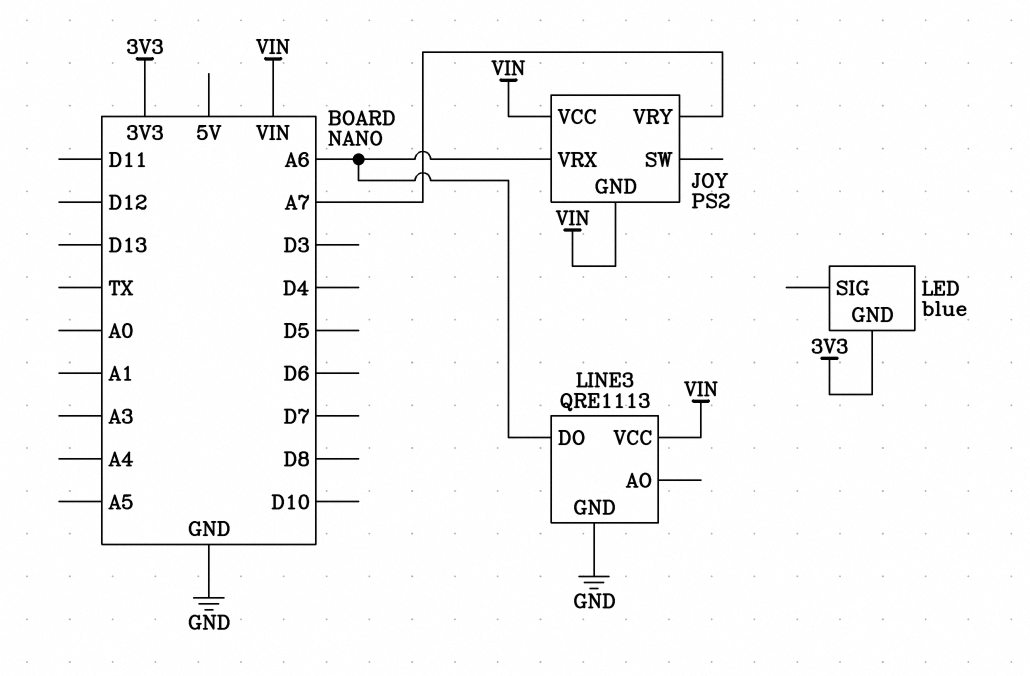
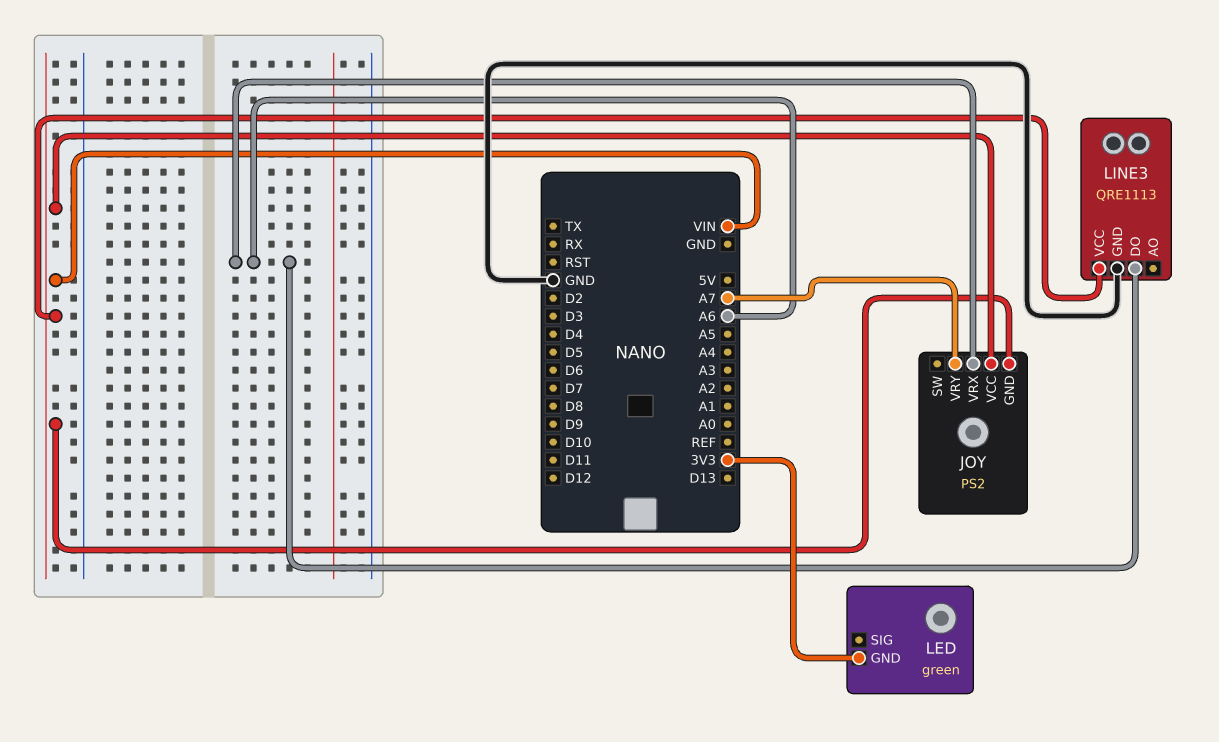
LED: blue -> green

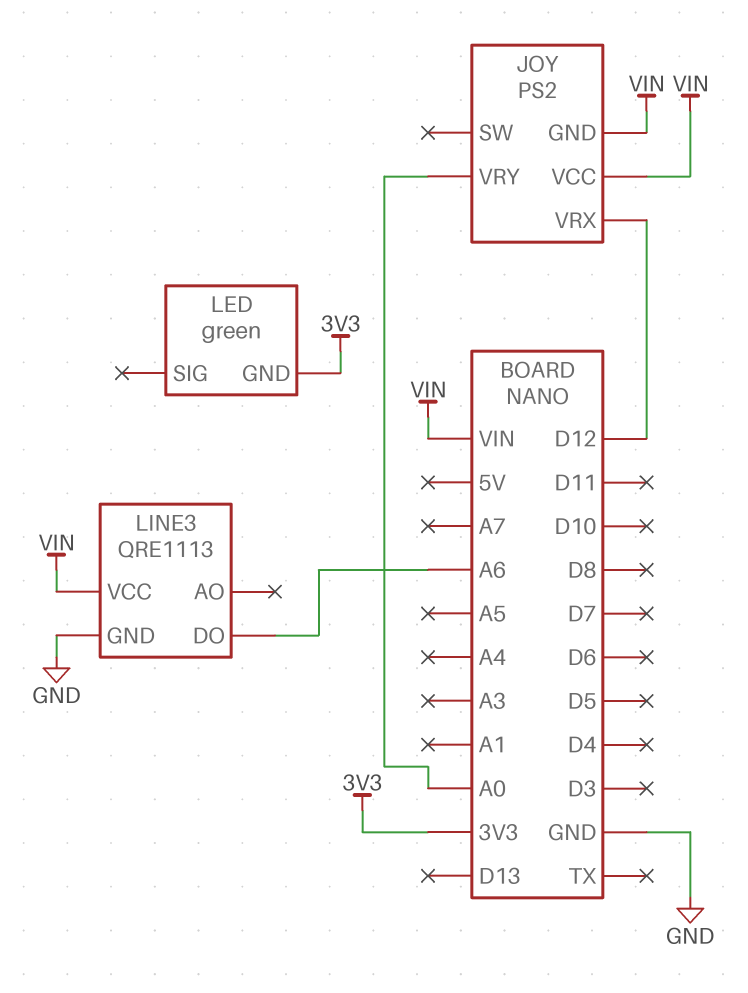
JOY pin VRX: A6 -> D12
JOY pin VRY: A7 -> A0

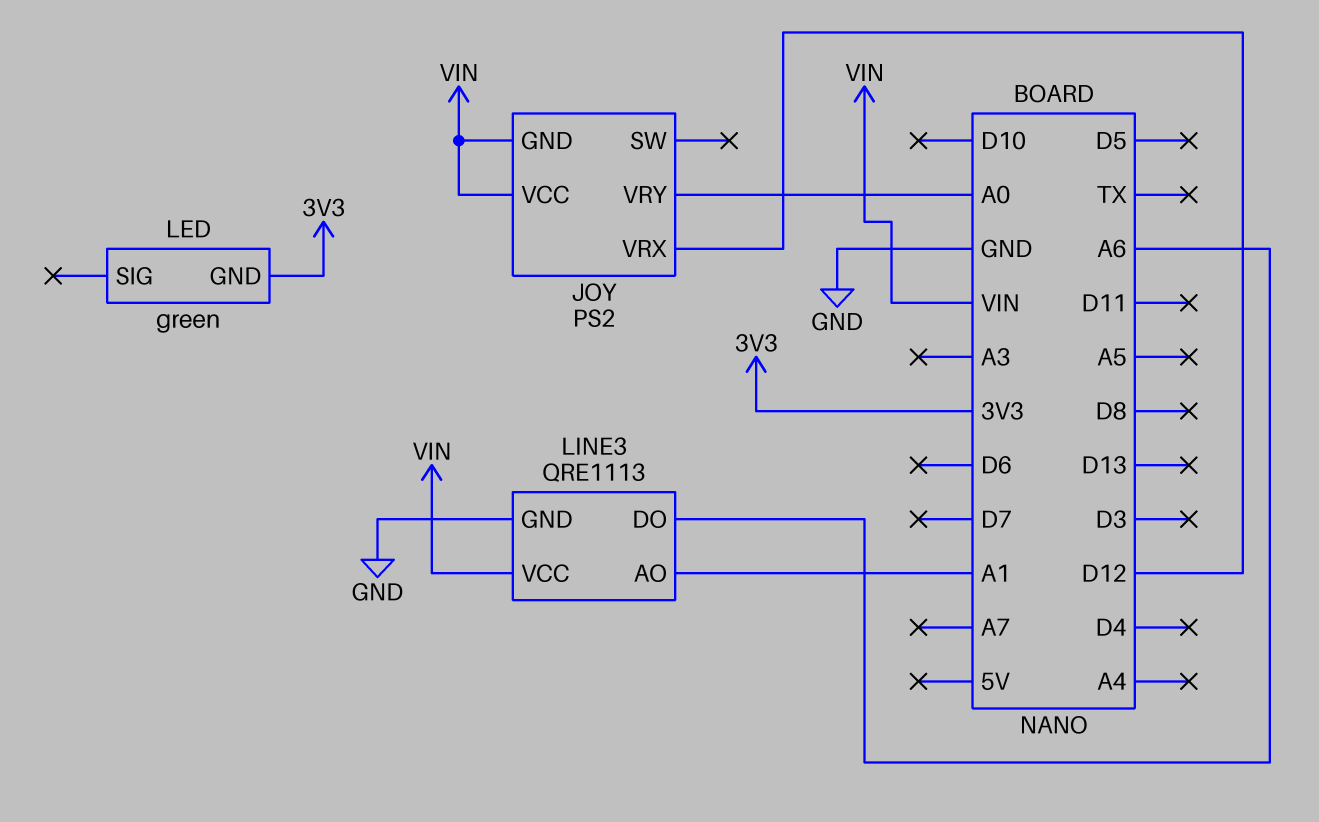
LINE3 pin AO: none -> A1

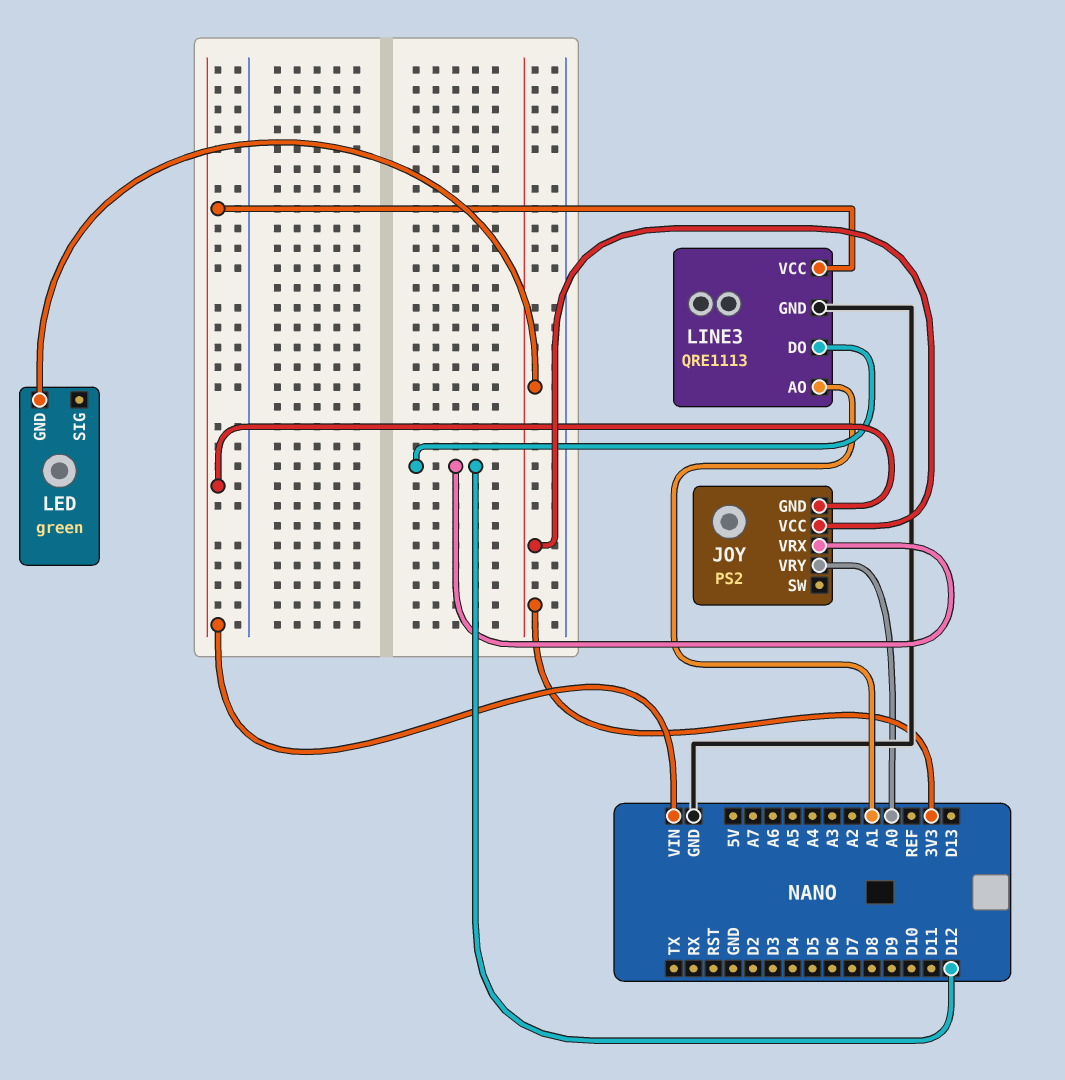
JOY pin VCC: VIN -> 3V3
LINE3 pin DO: A6 -> D12

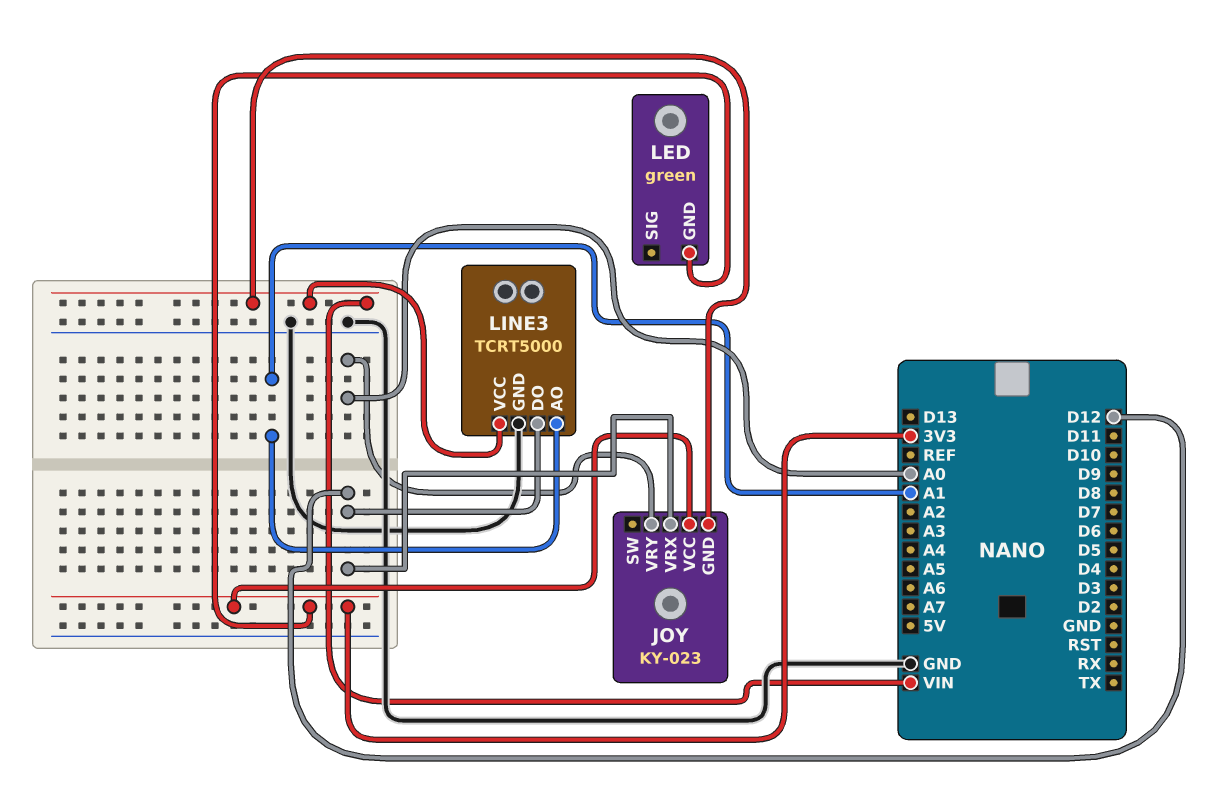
JOY: PS2 -> KY-023
LINE3: QRE1113 -> TCRT5000

